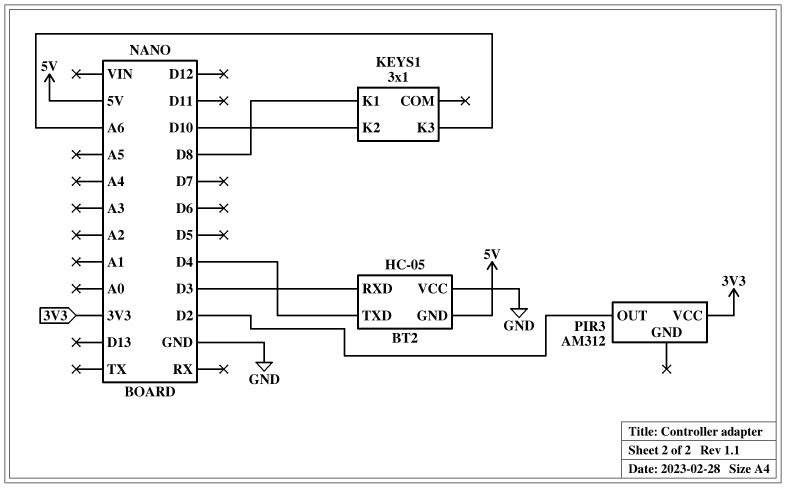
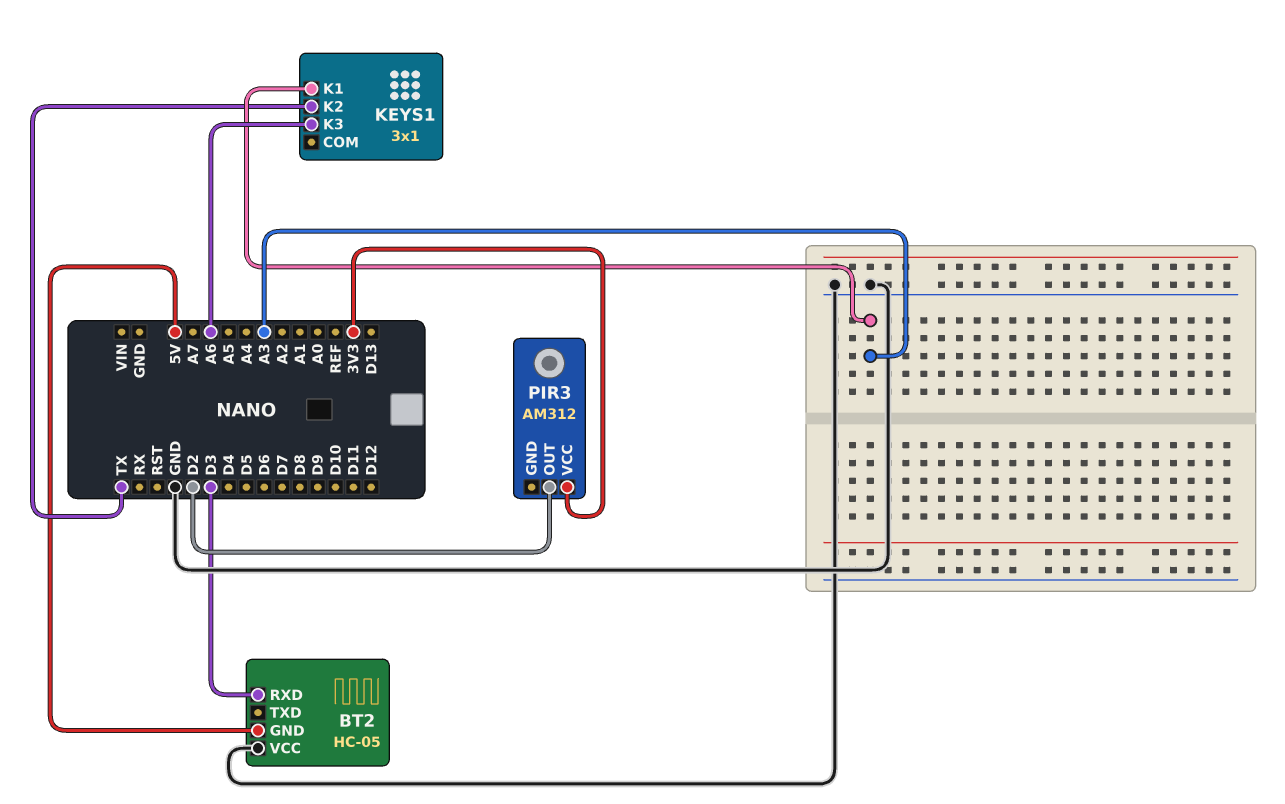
BT2 pin TXD: D4 -> none
KEYS1 pin K1: D8 -> A3
KEYS1 pin K2: D10 -> TX

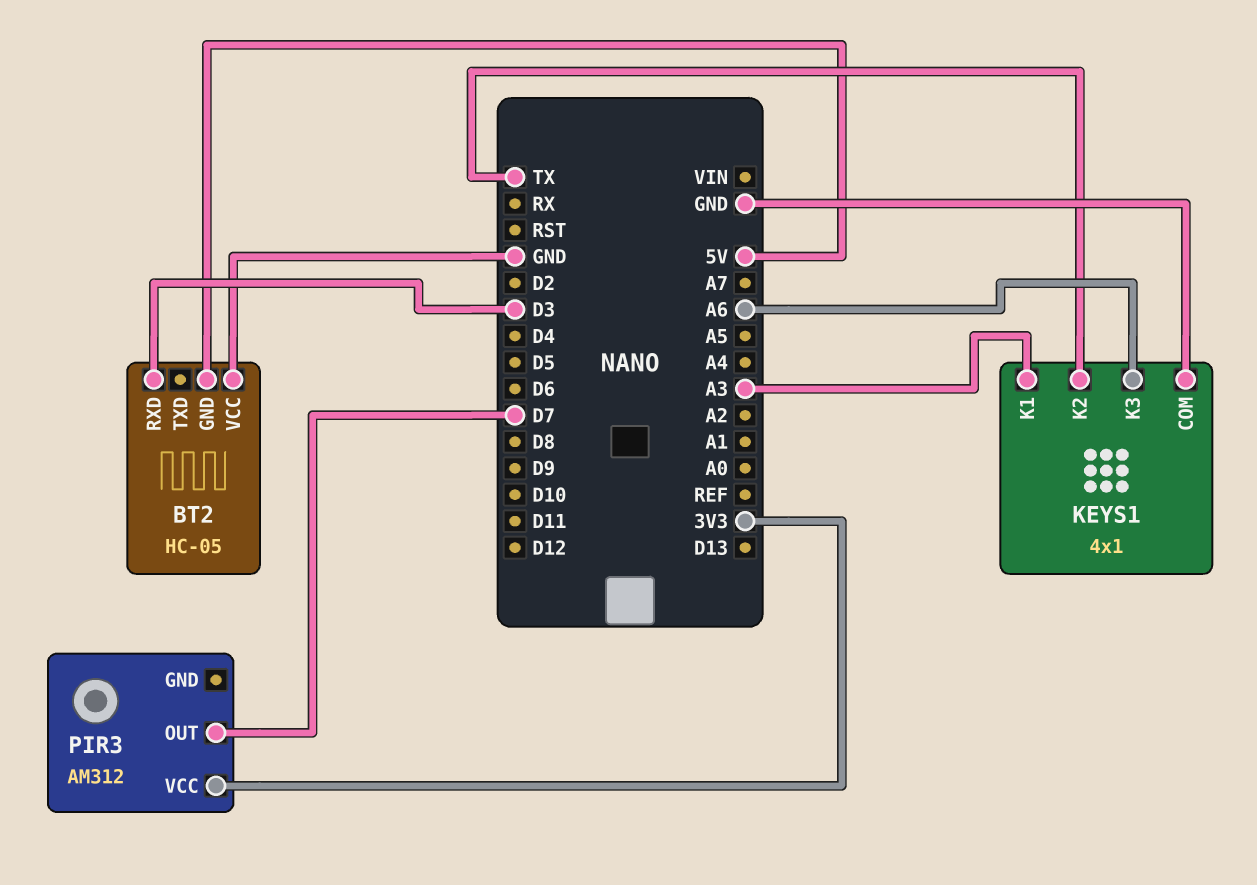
KEYS1: 3x1 -> 4x1
KEYS1 pin COM: none -> GND
PIR3 pin OUT: D2 -> D7

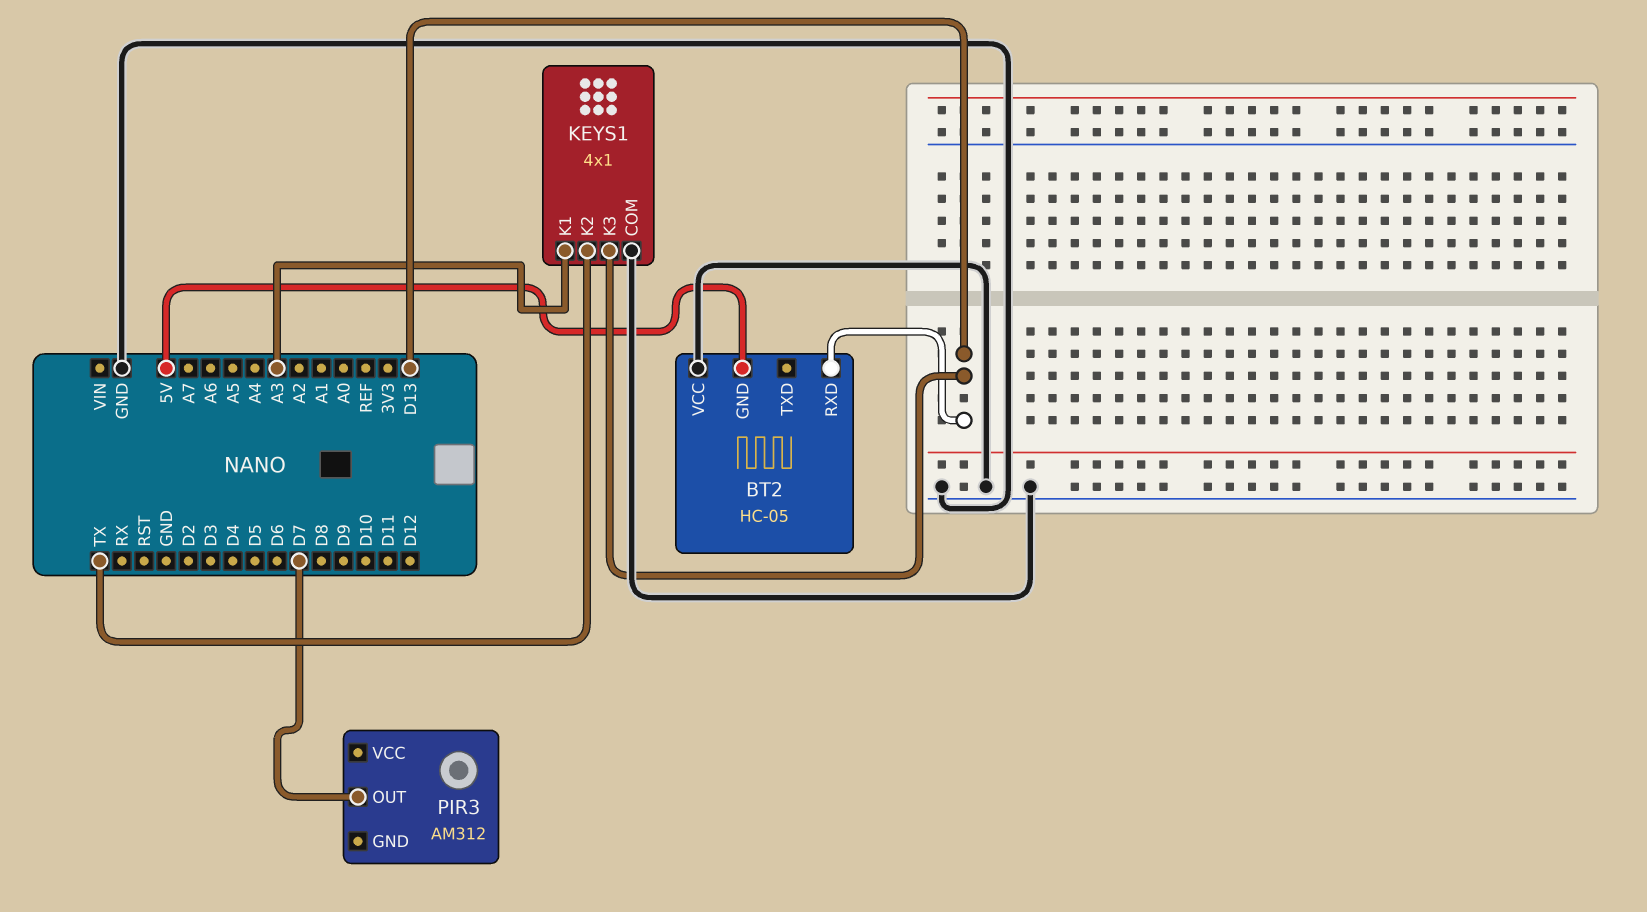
BT2 pin RXD: D3 -> D13
KEYS1 pin K3: A6 -> D13
PIR3 pin VCC: 3V3 -> none

